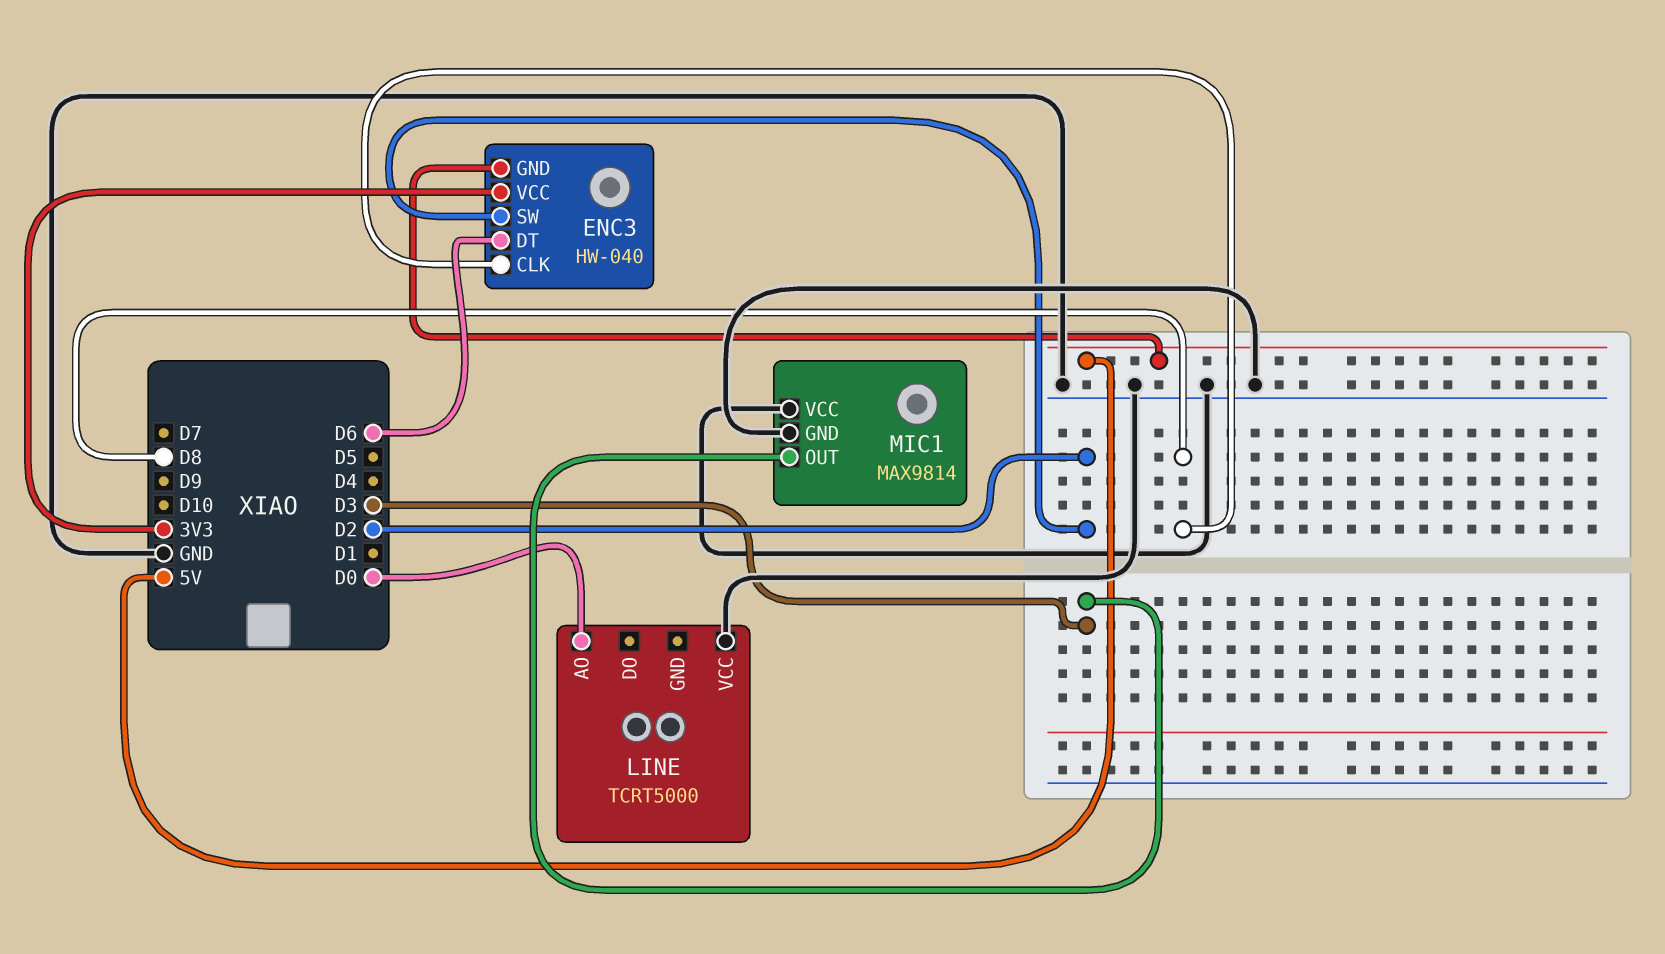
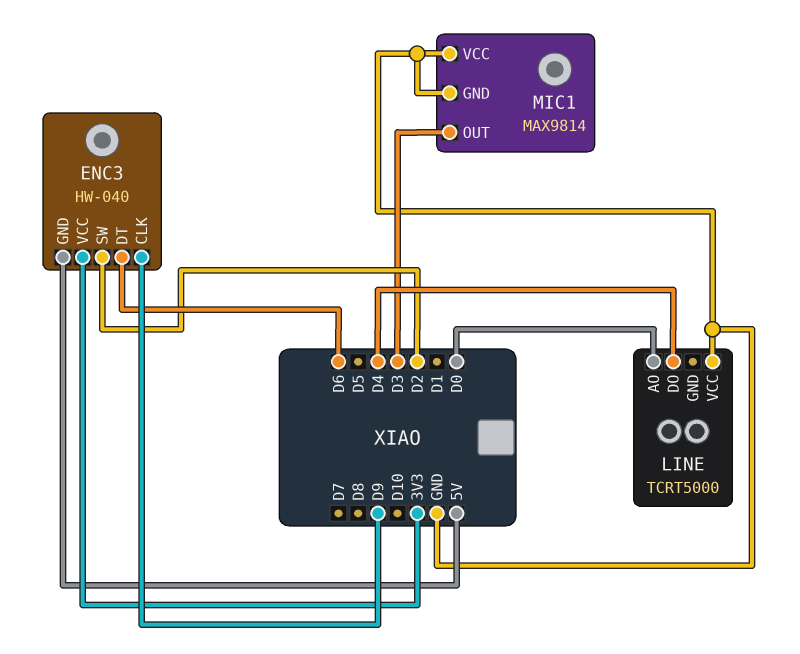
ENC3 pin CLK: D8 -> D9
LINE pin DO: none -> D4

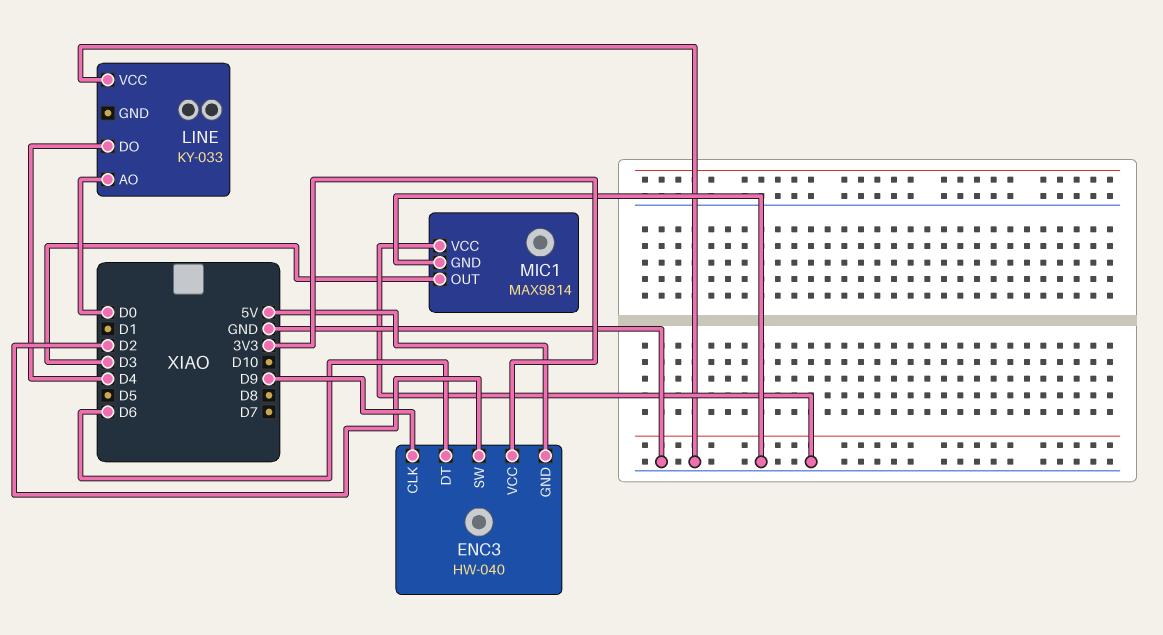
LINE: TCRT5000 -> KY-033

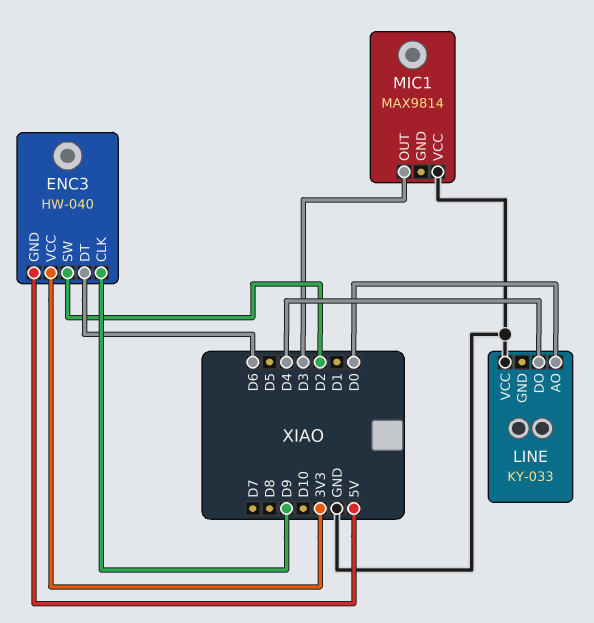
MIC1 pin GND: GND -> none

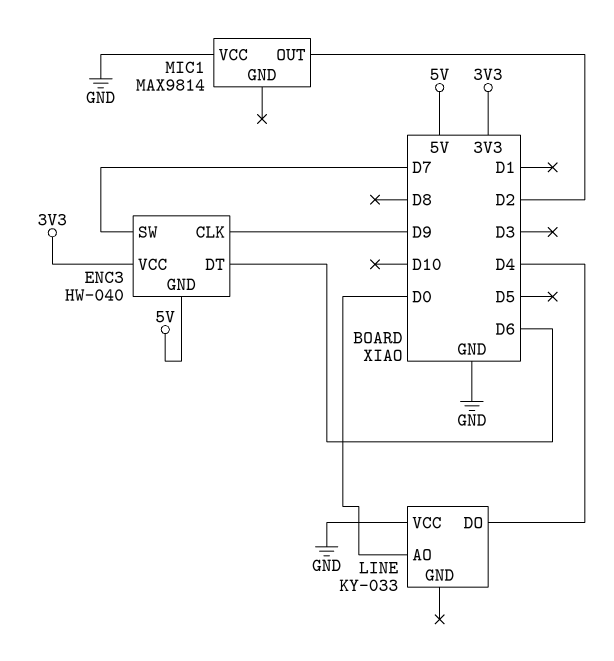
ENC3 pin SW: D2 -> D7
MIC1 pin OUT: D3 -> D2

